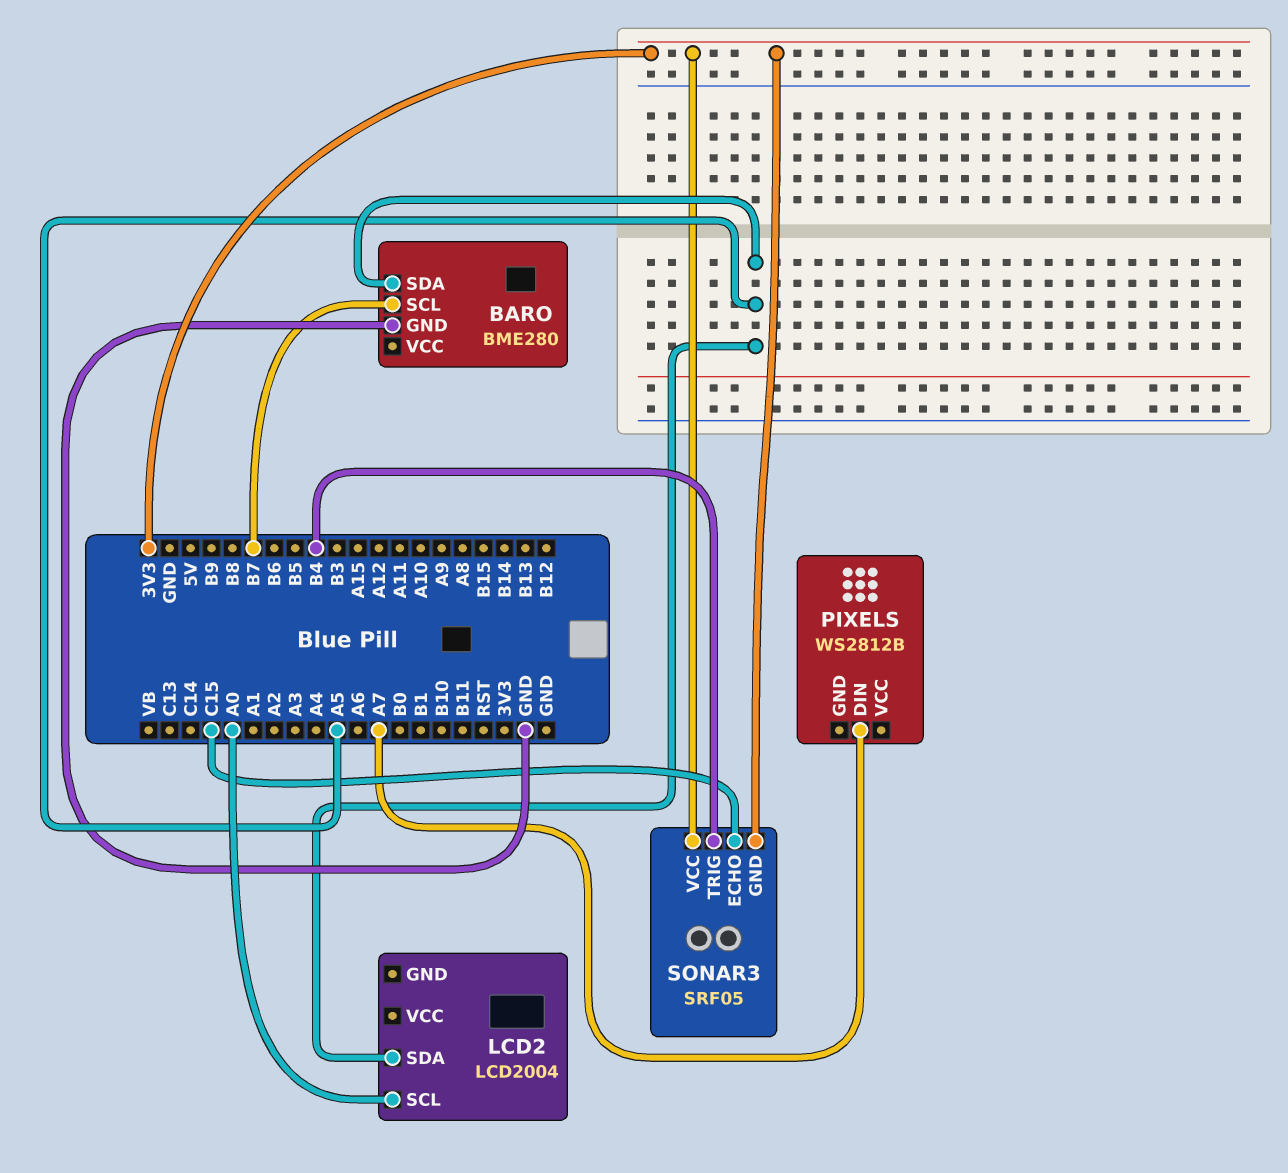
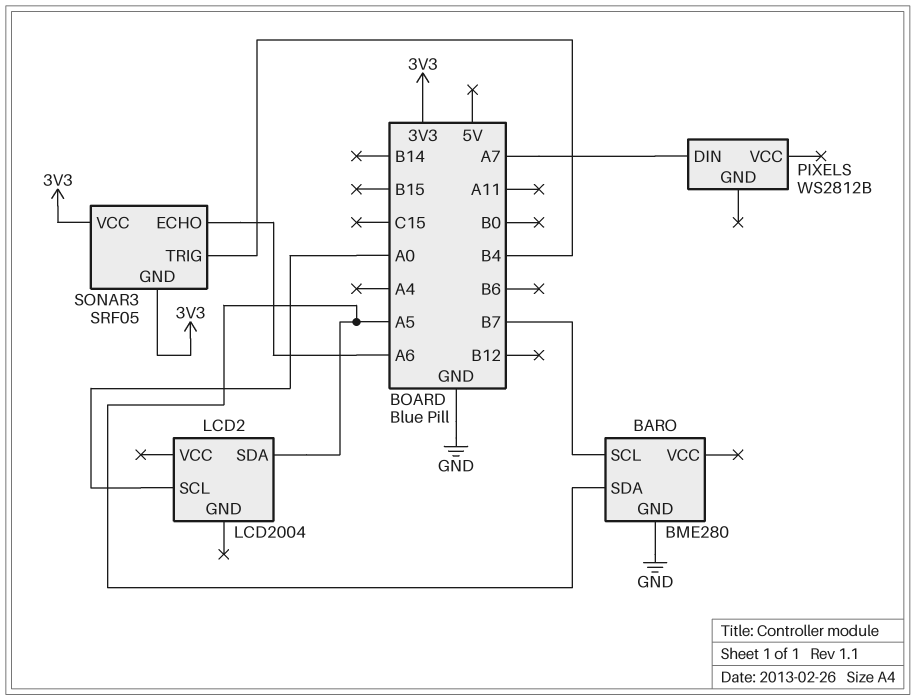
SONAR3 pin ECHO: C15 -> A6

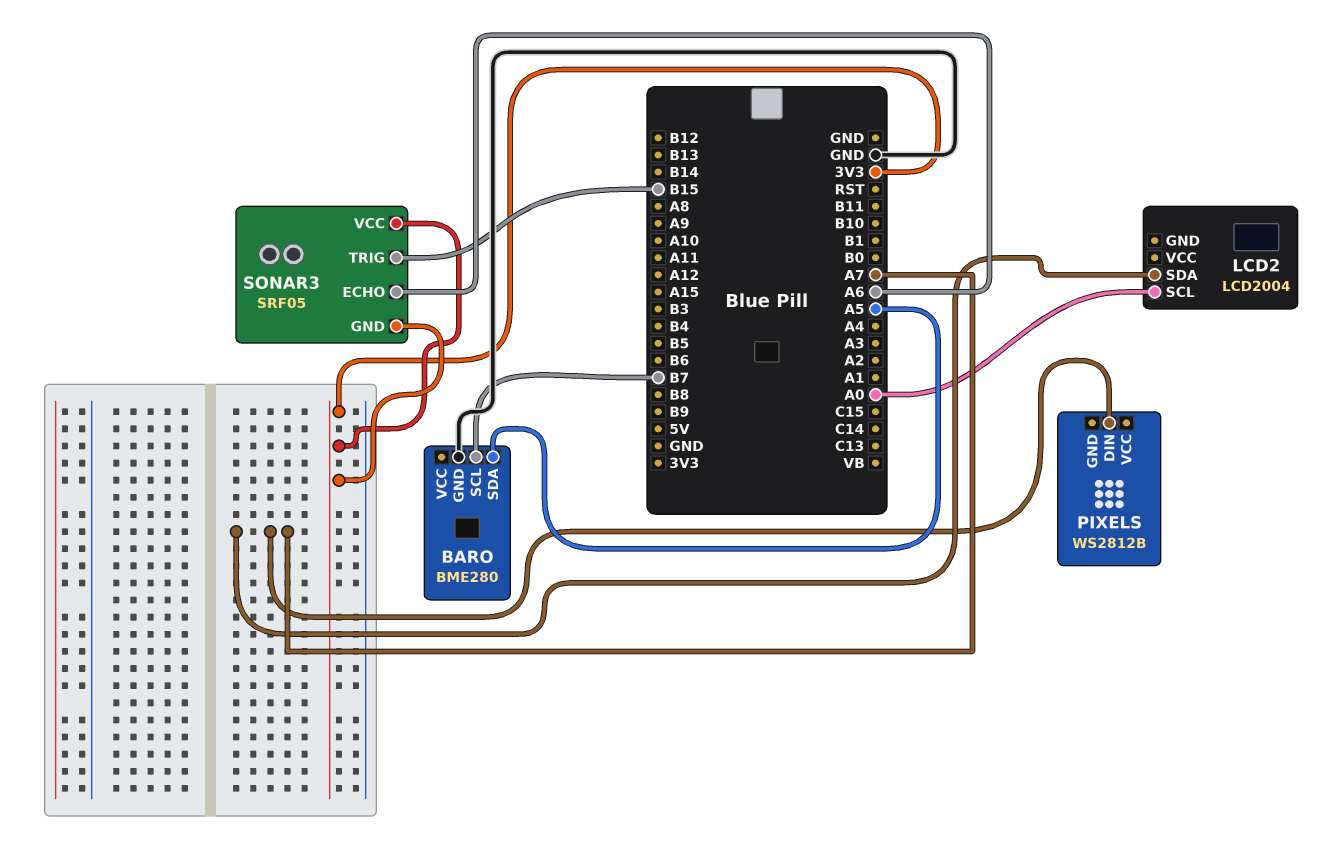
LCD2 pin SDA: A5 -> A7
SONAR3 pin TRIG: B4 -> B15

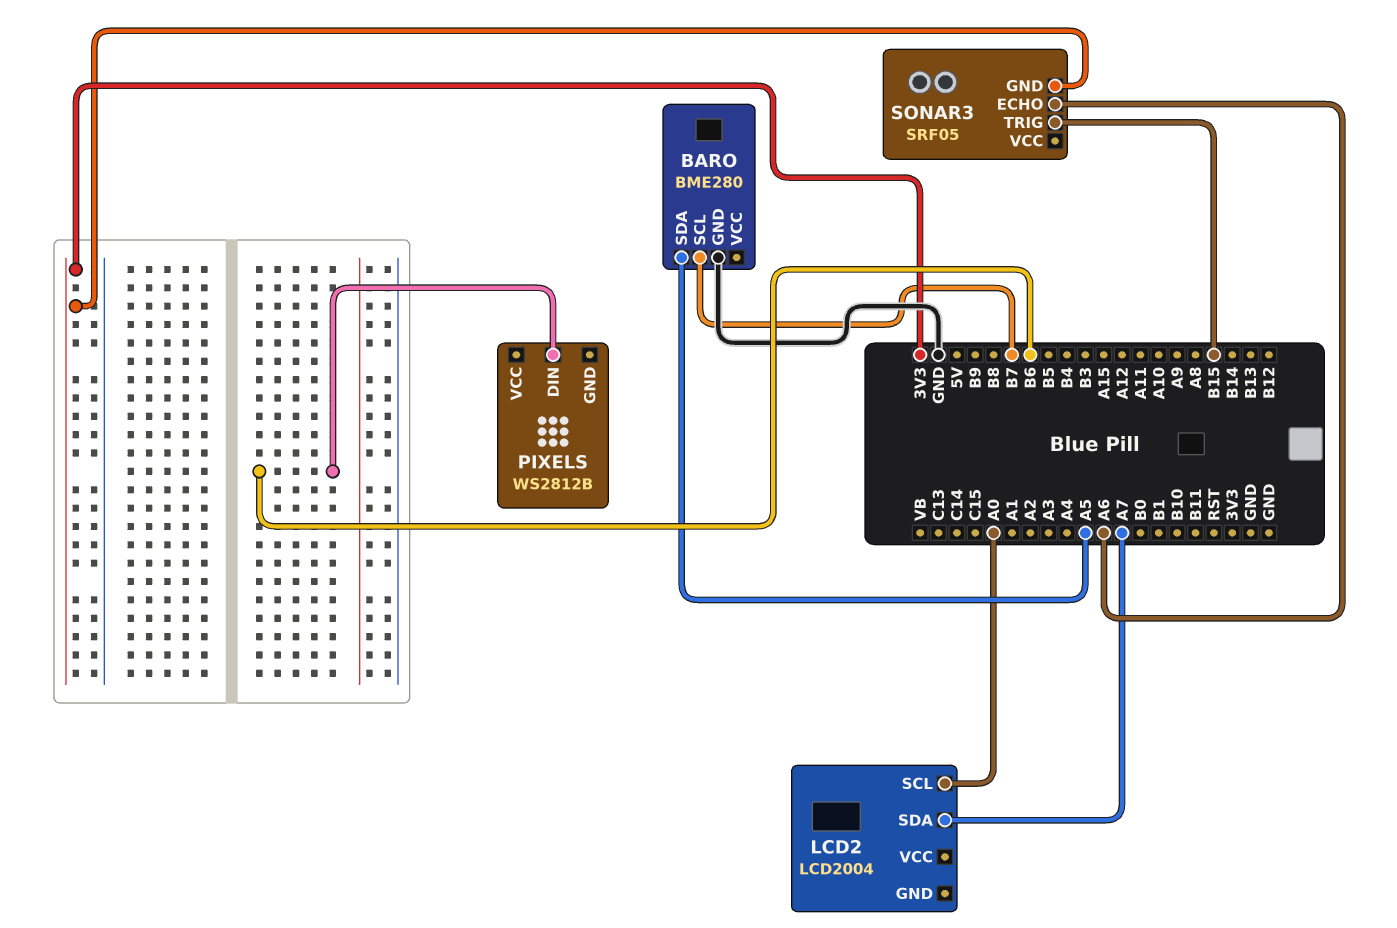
PIXELS pin DIN: A7 -> B6
SONAR3 pin VCC: 3V3 -> none

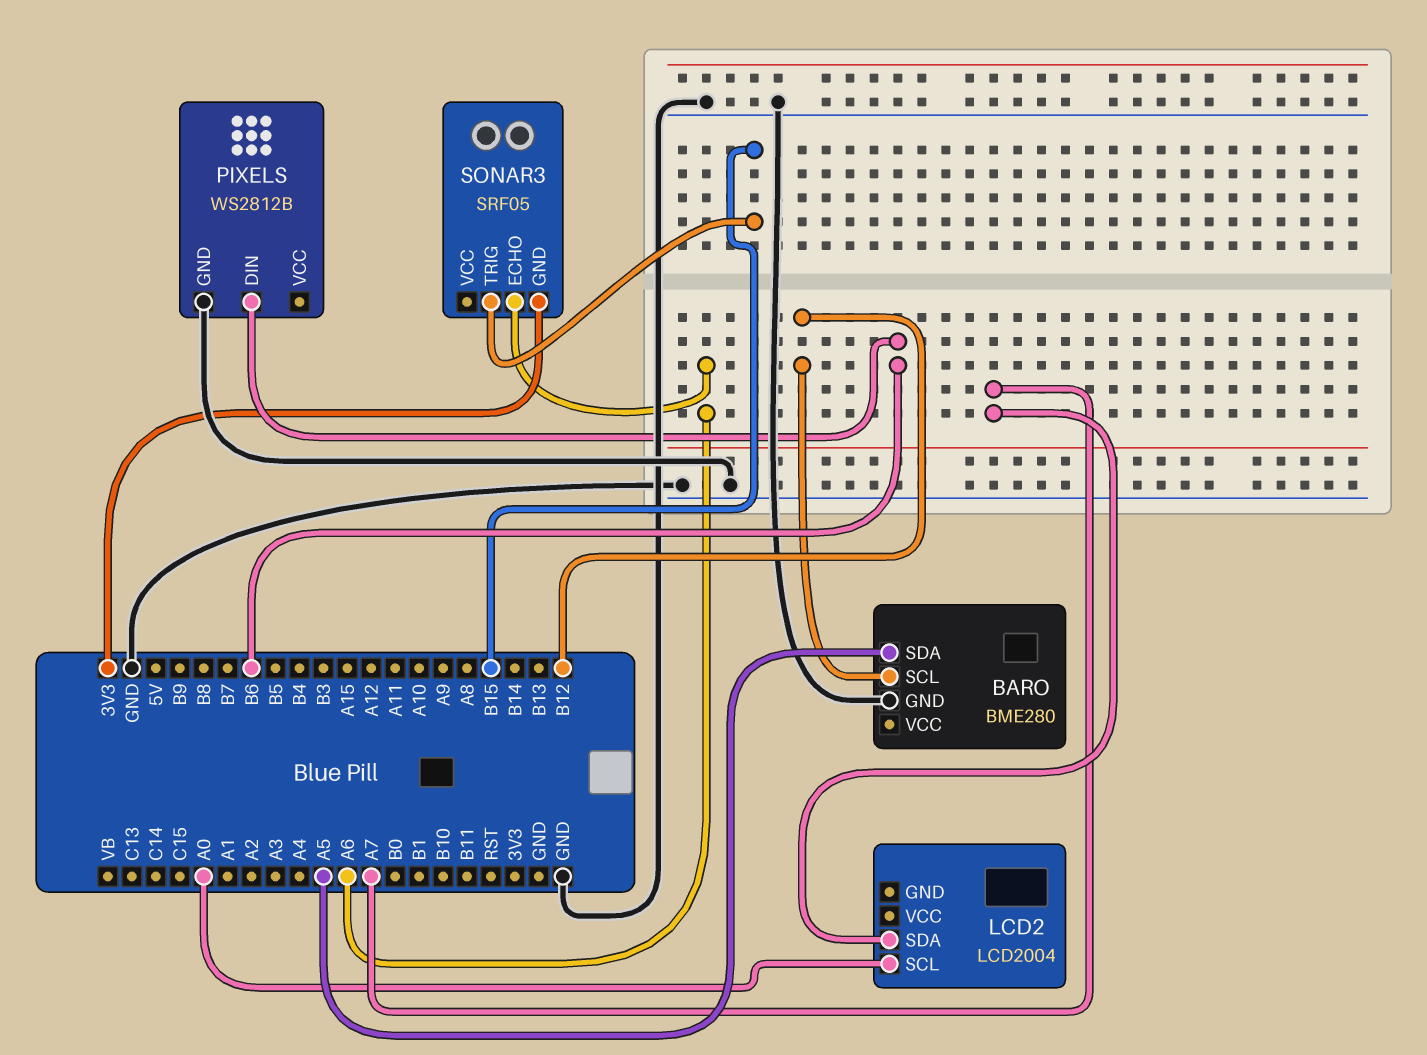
BARO pin SCL: B7 -> B12
PIXELS pin GND: none -> GND

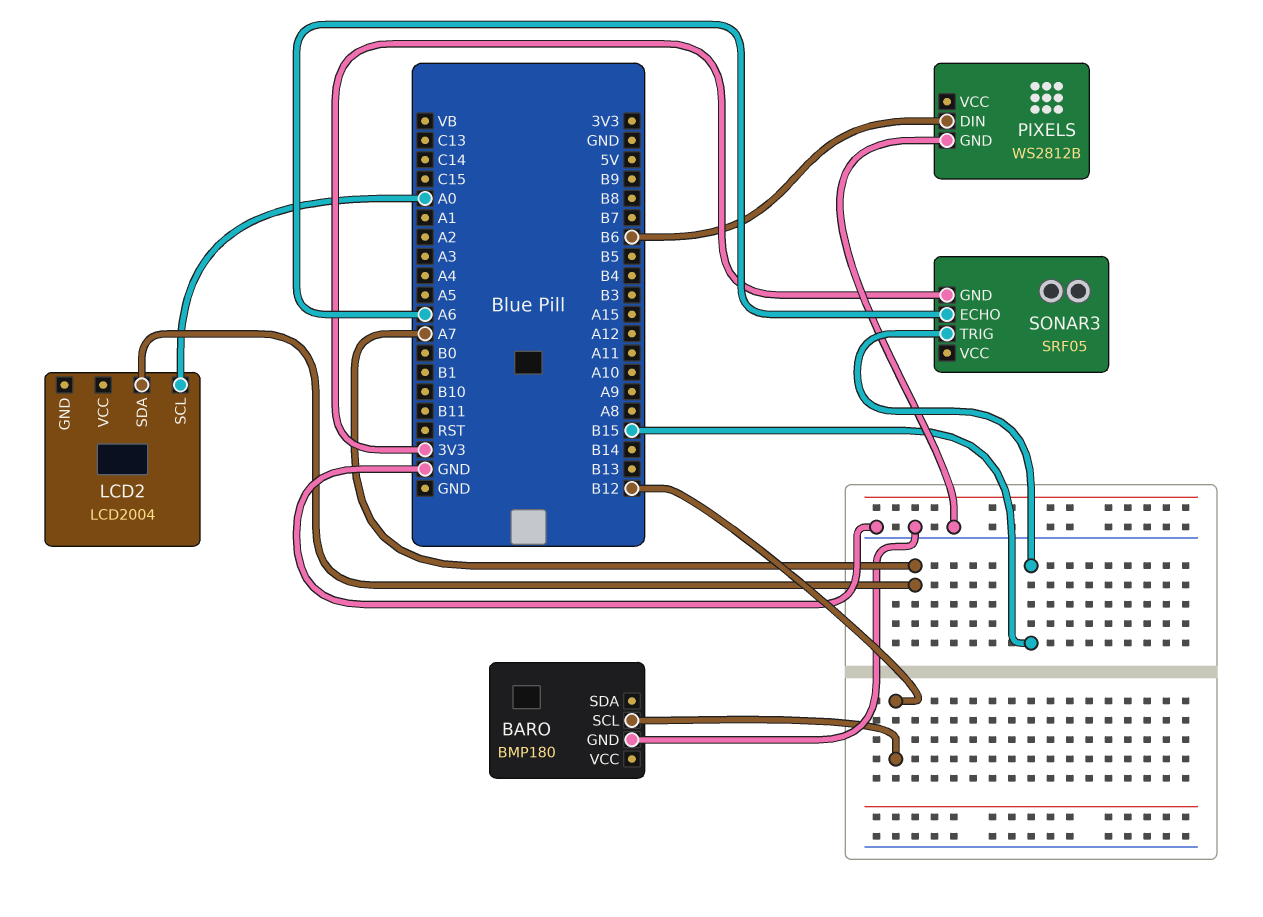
BARO: BME280 -> BMP180
BARO pin SDA: A5 -> none

